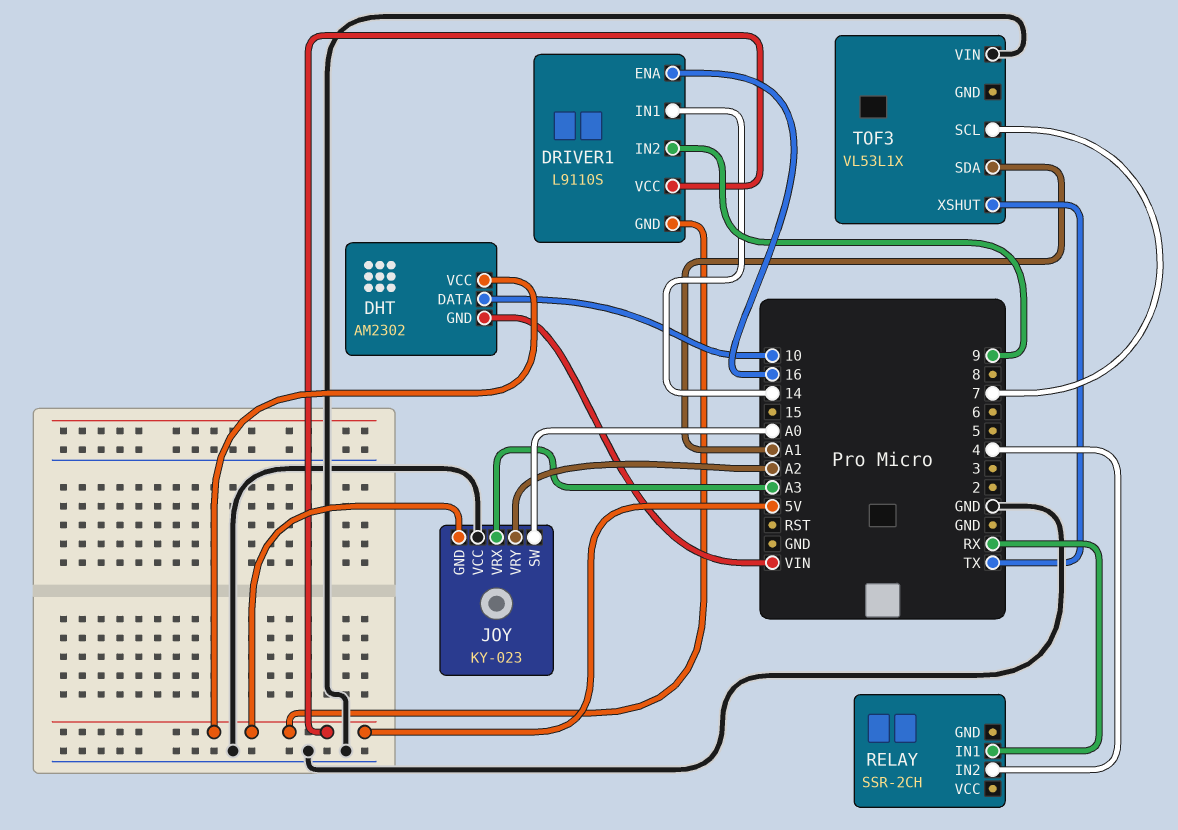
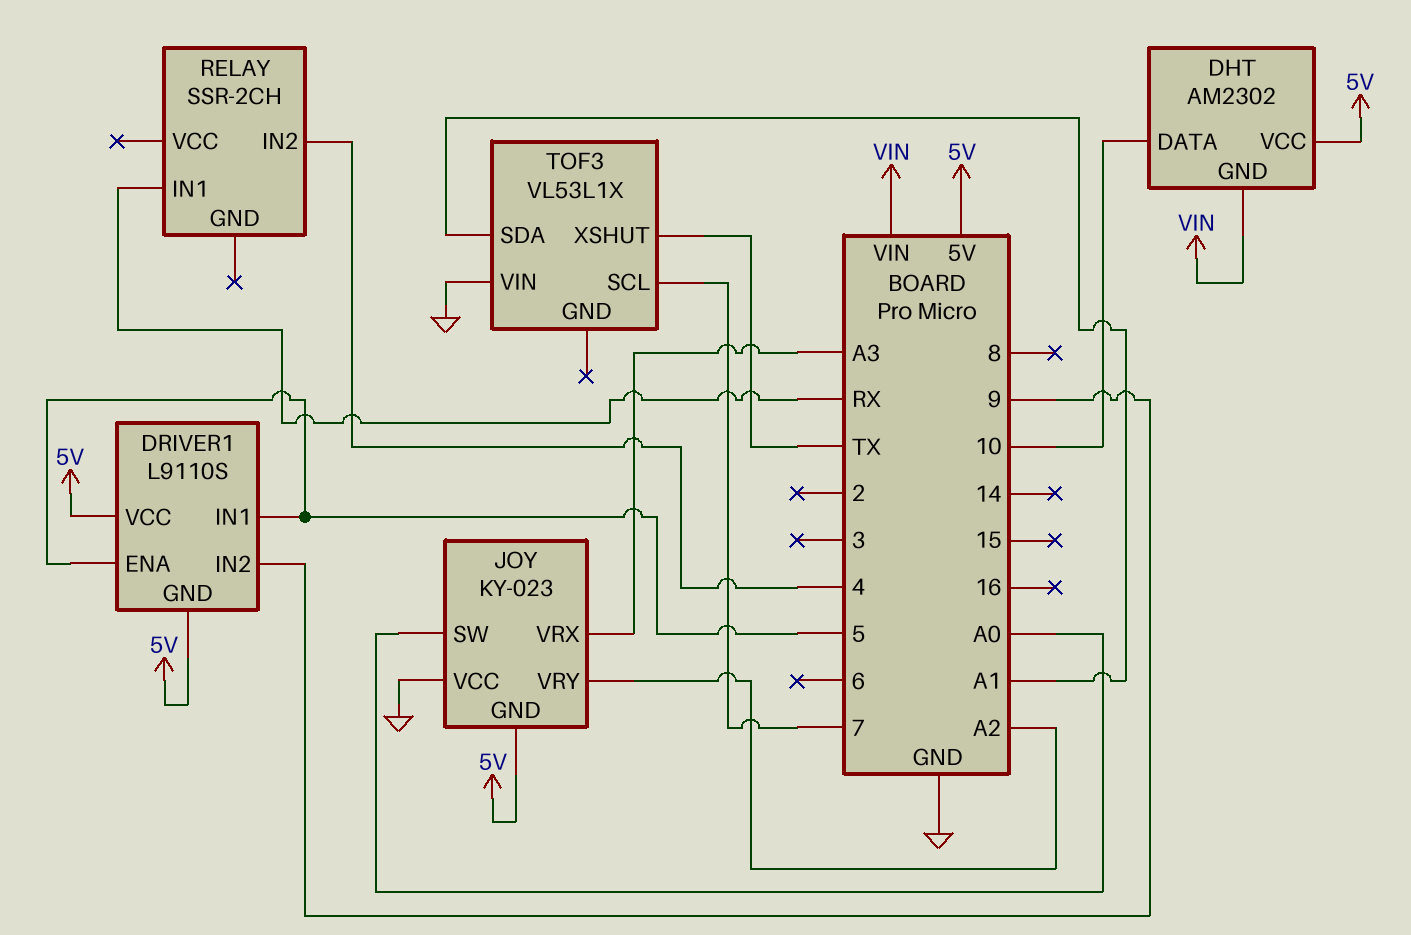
DRIVER1 pin ENA: 16 -> 5
DRIVER1 pin IN1: 14 -> 5

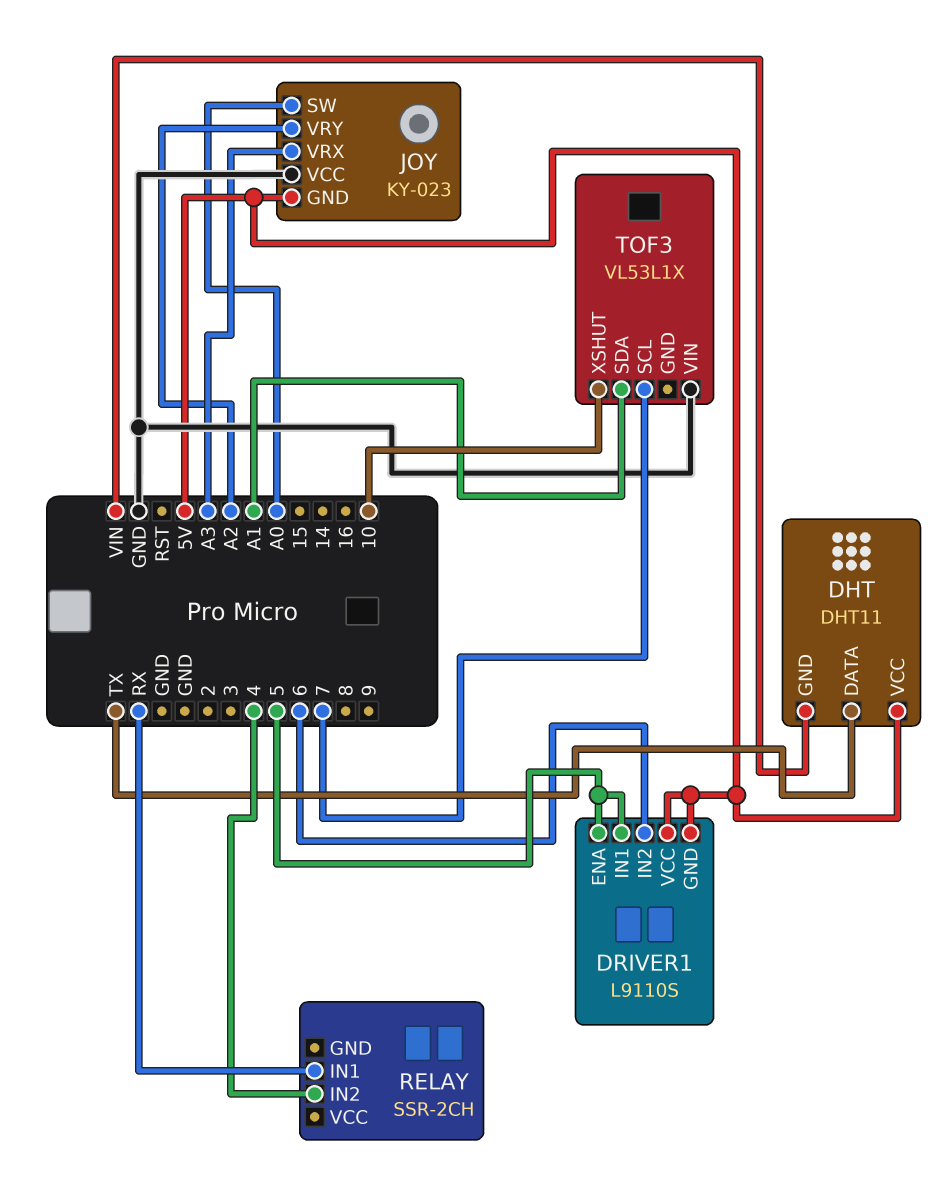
DHT: AM2302 -> DHT11
DHT pin DATA: 10 -> TX
DRIVER1 pin IN2: 9 -> 6
TOF3 pin XSHUT: TX -> 10

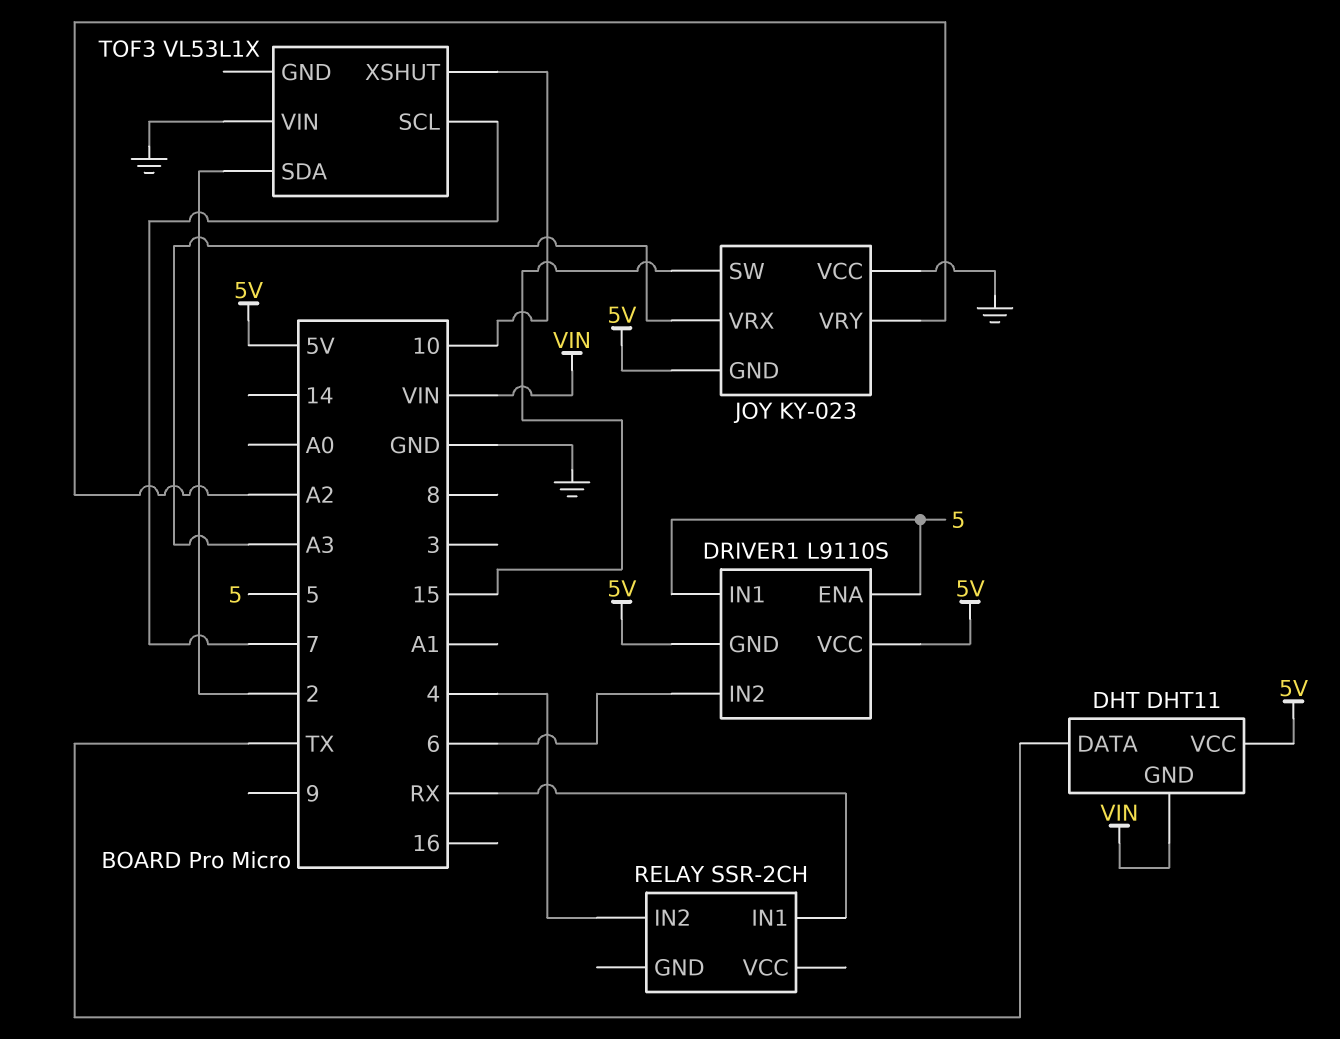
JOY pin SW: A0 -> 15
TOF3 pin SDA: A1 -> 2

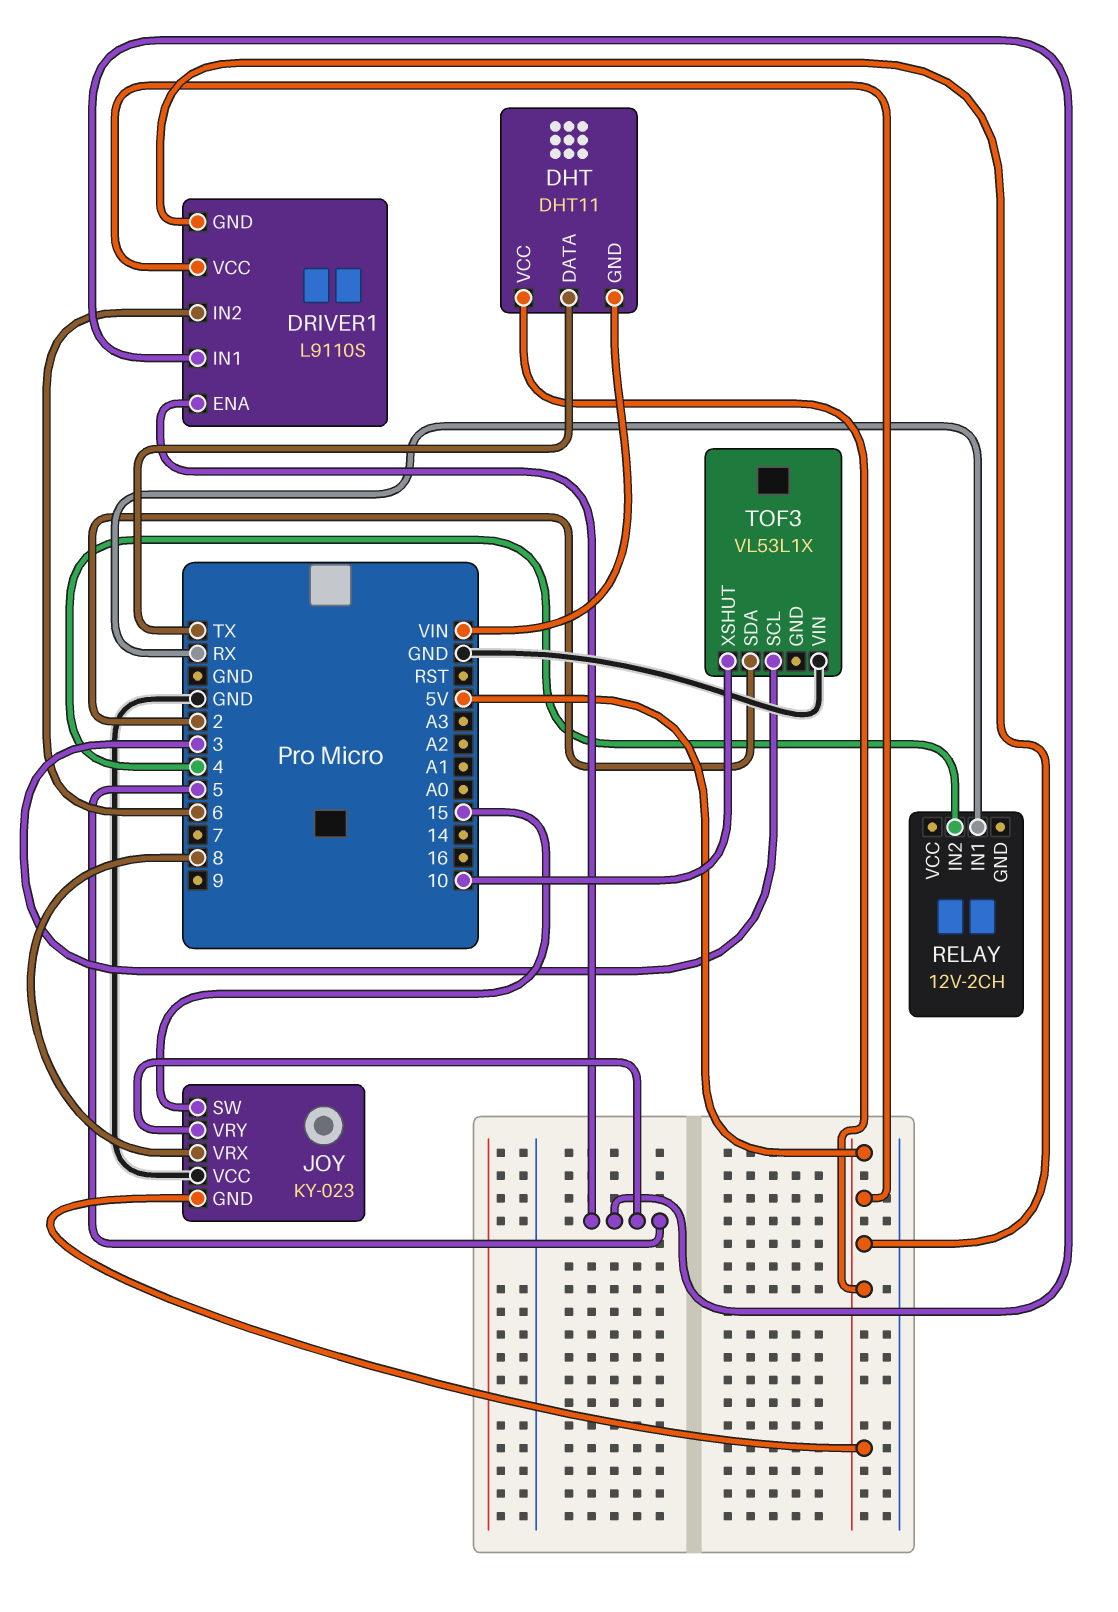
JOY pin VRX: A3 -> 8
JOY pin VRY: A2 -> 5
RELAY: SSR-2CH -> 12V-2CH
TOF3 pin SCL: 7 -> 3

